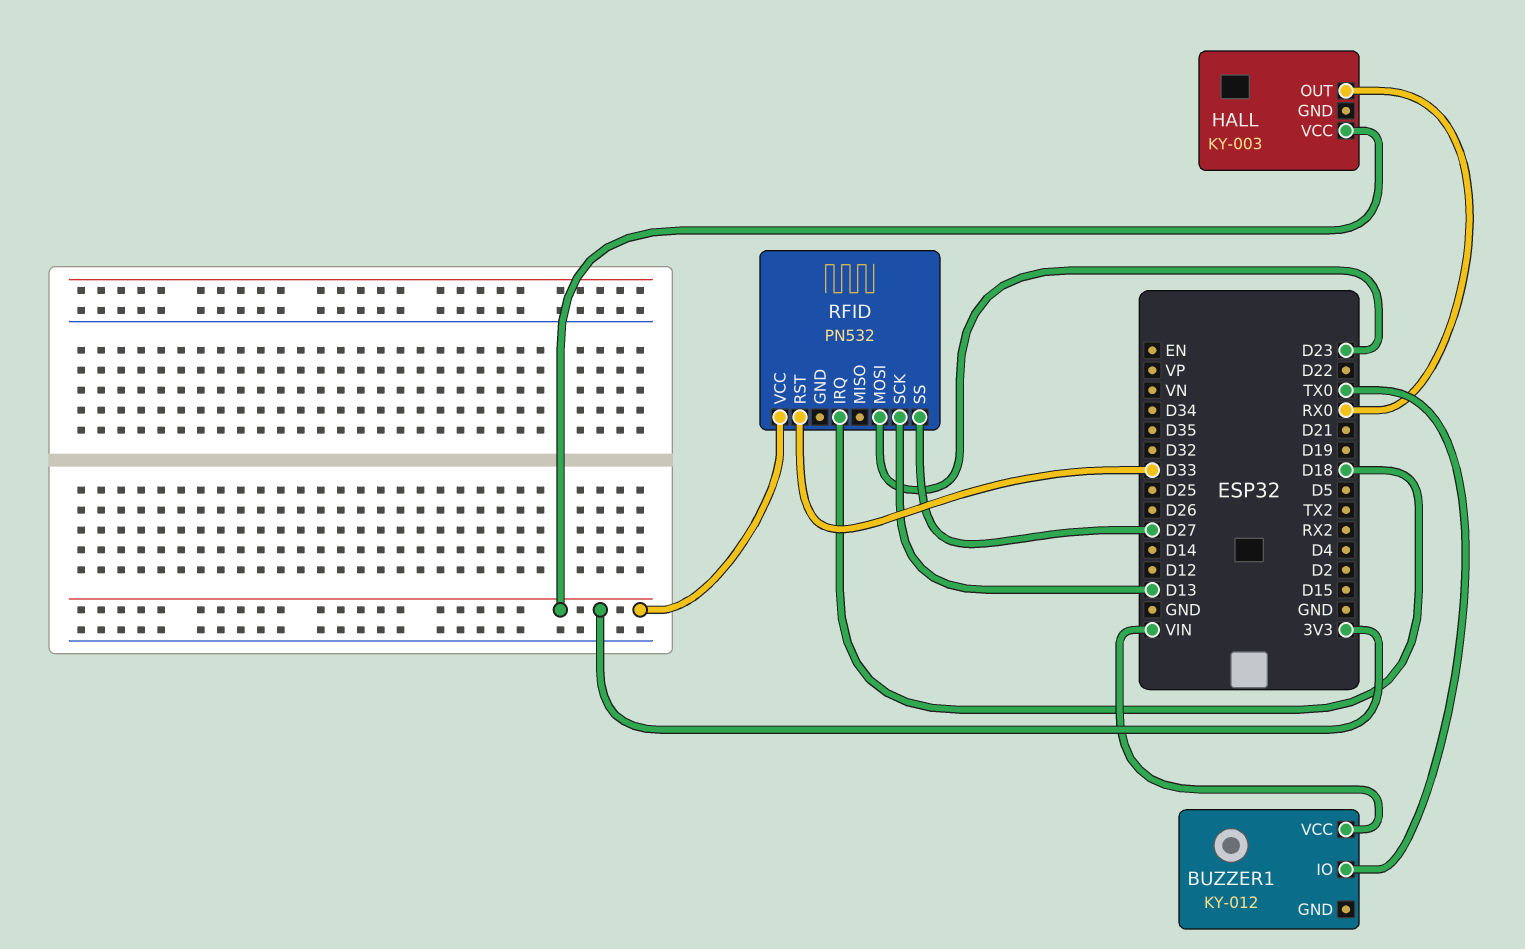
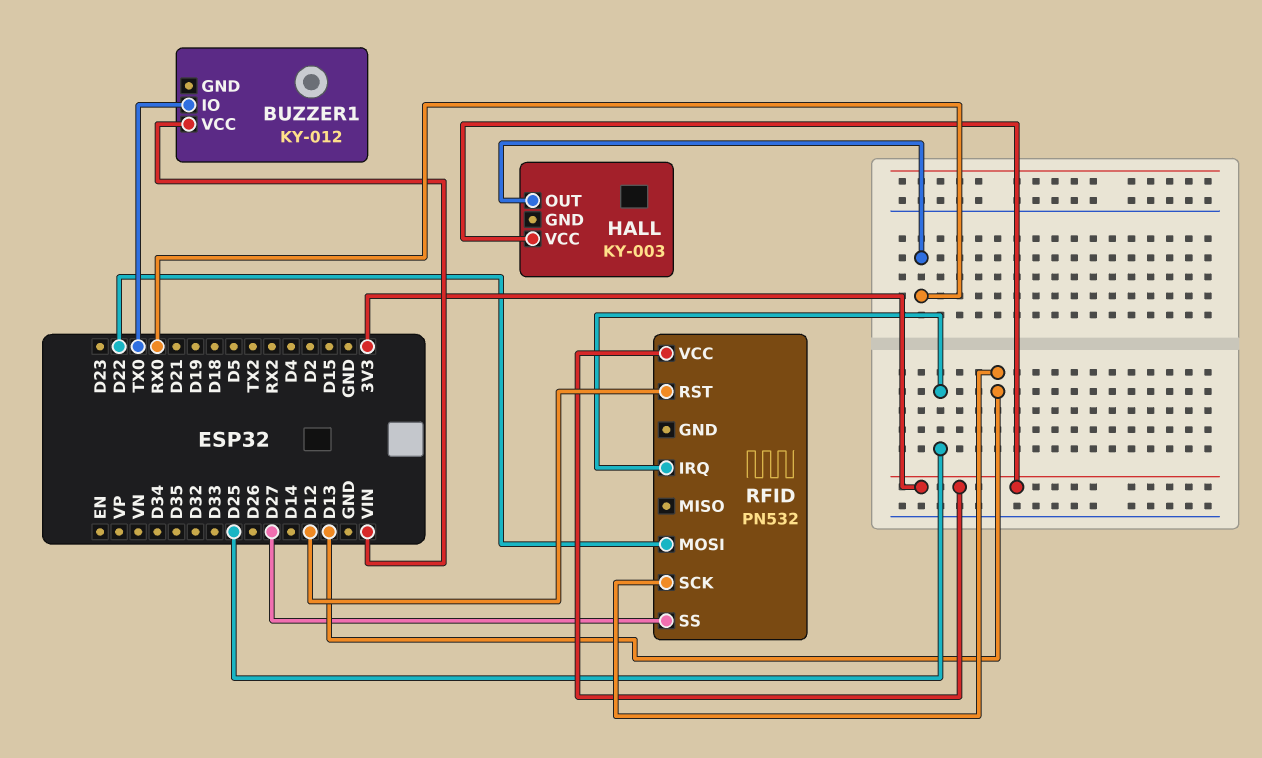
RFID pin IRQ: D18 -> D25
RFID pin MOSI: D23 -> D22
RFID pin RST: D33 -> D12

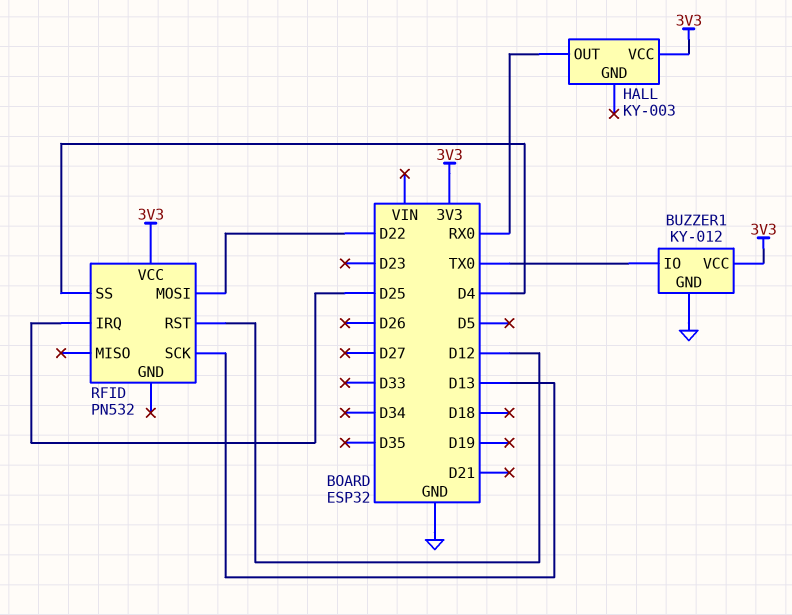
BUZZER1 pin GND: none -> GND
BUZZER1 pin VCC: VIN -> 3V3
RFID pin SS: D27 -> D4

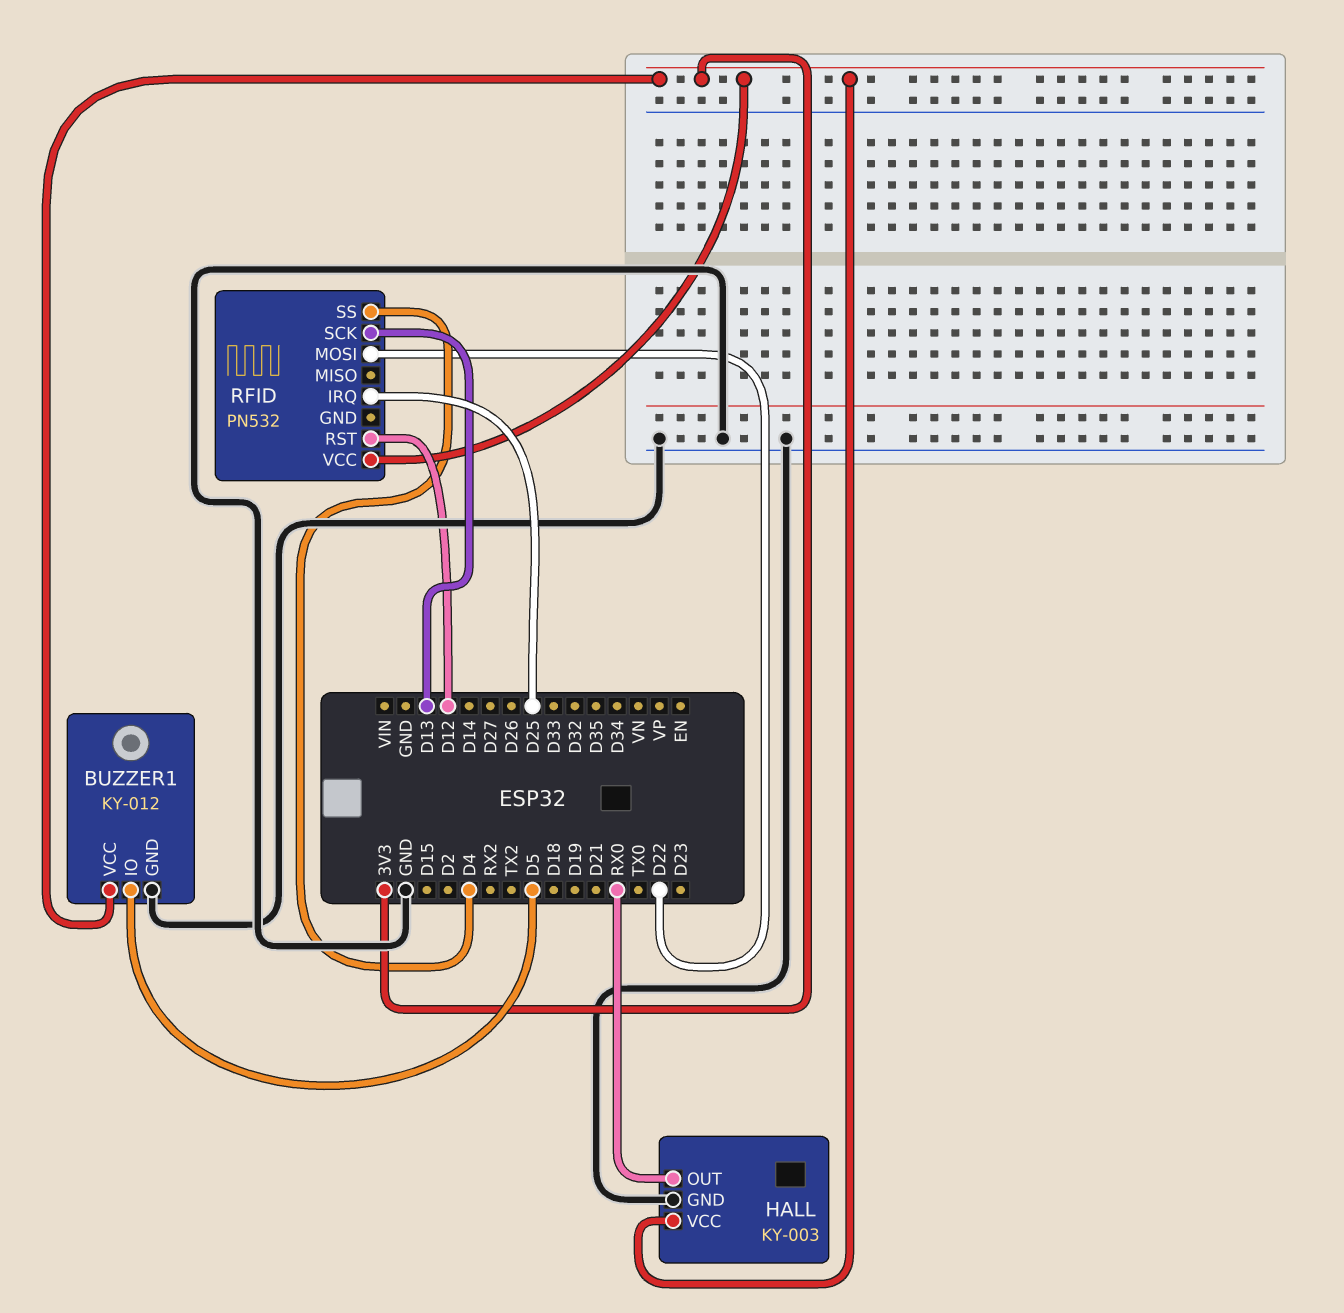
BUZZER1 pin IO: TX0 -> D5
HALL pin GND: none -> GND

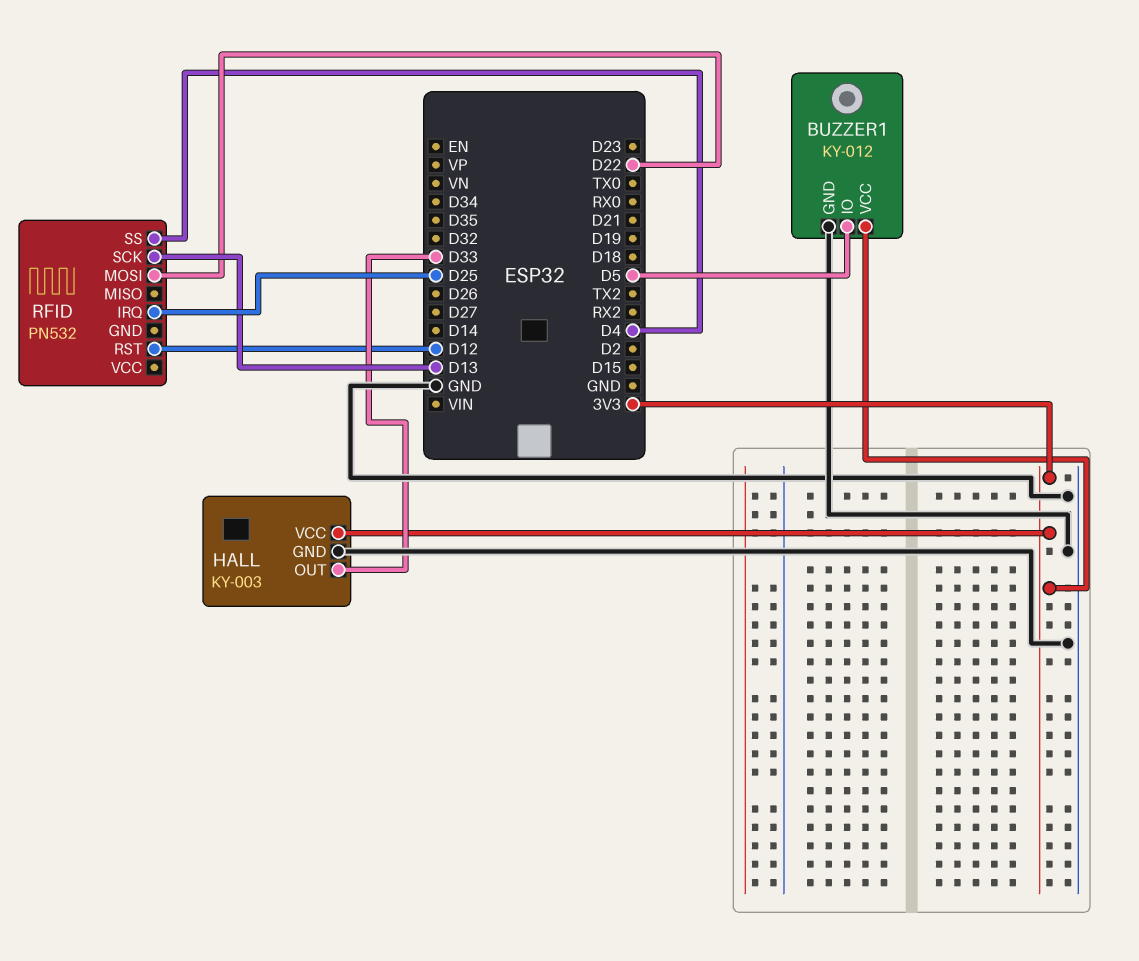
HALL pin OUT: RX0 -> D33
RFID pin VCC: 3V3 -> none

